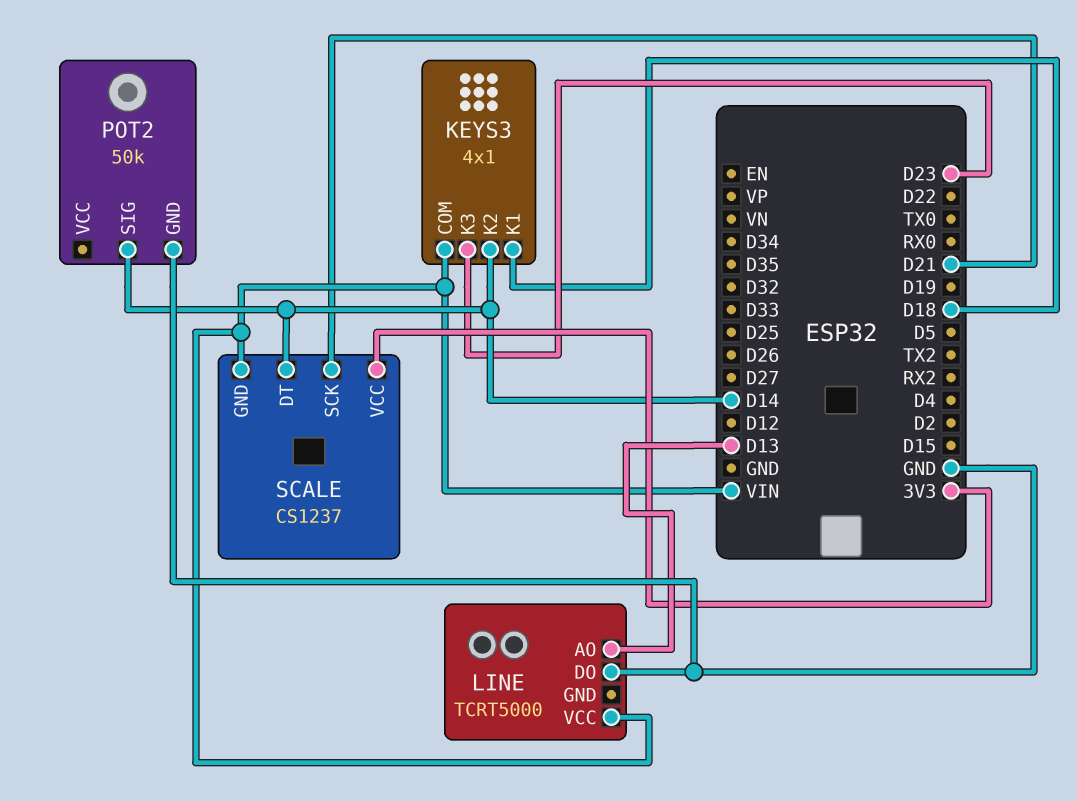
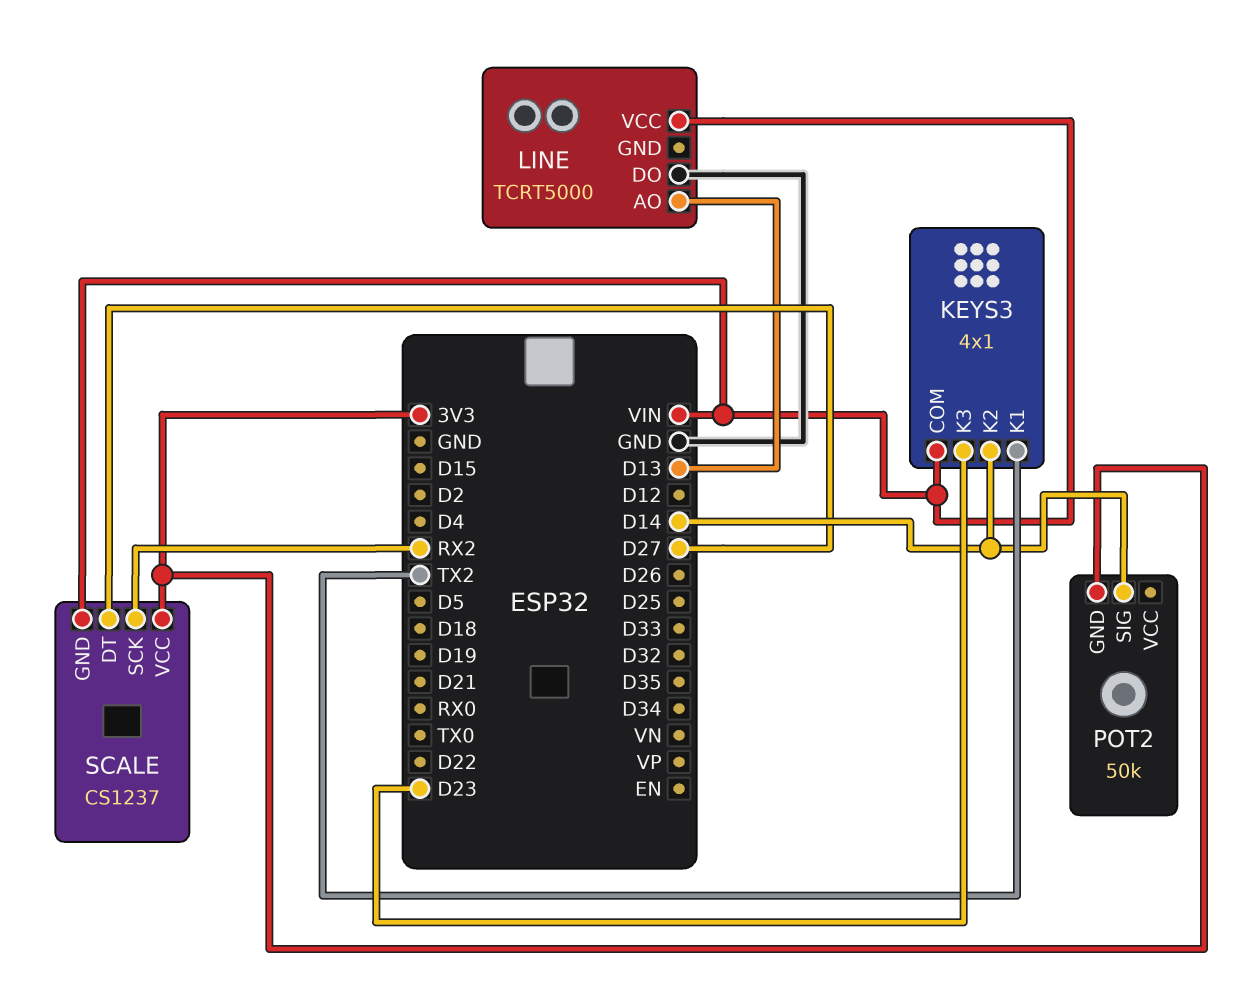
KEYS3 pin K1: D18 -> TX2
POT2 pin GND: GND -> 3V3
SCALE pin DT: D14 -> D27
SCALE pin SCK: D21 -> RX2

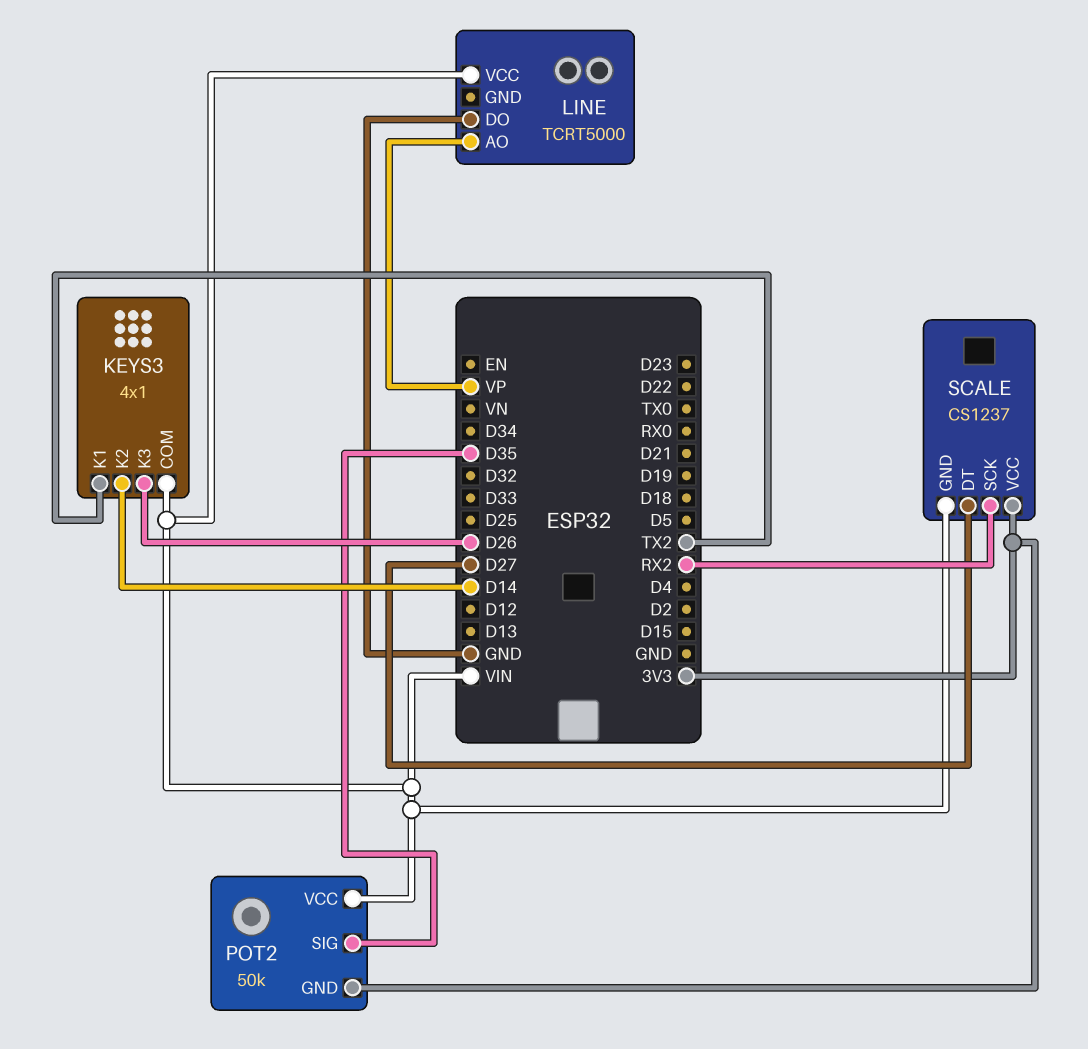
KEYS3 pin K3: D23 -> D26
LINE pin AO: D13 -> VP
POT2 pin SIG: D14 -> D35
POT2 pin VCC: none -> VIN

